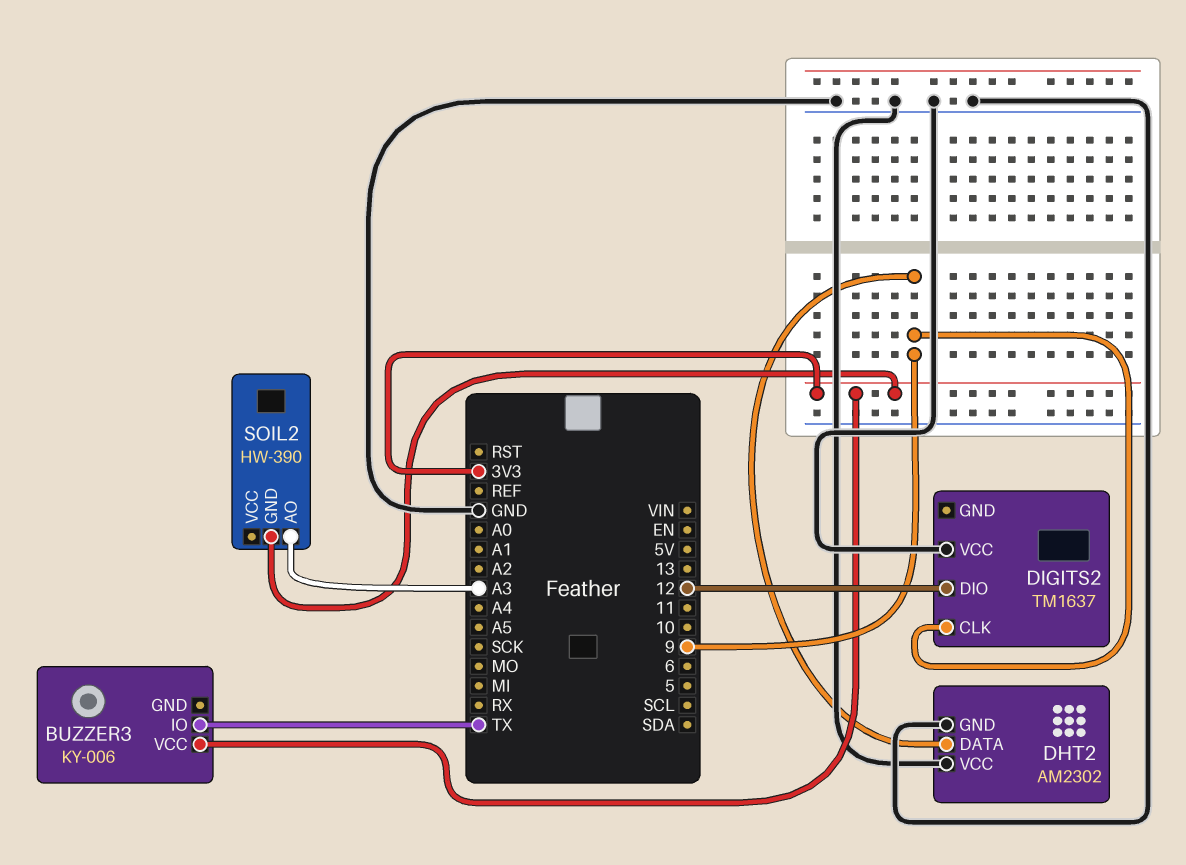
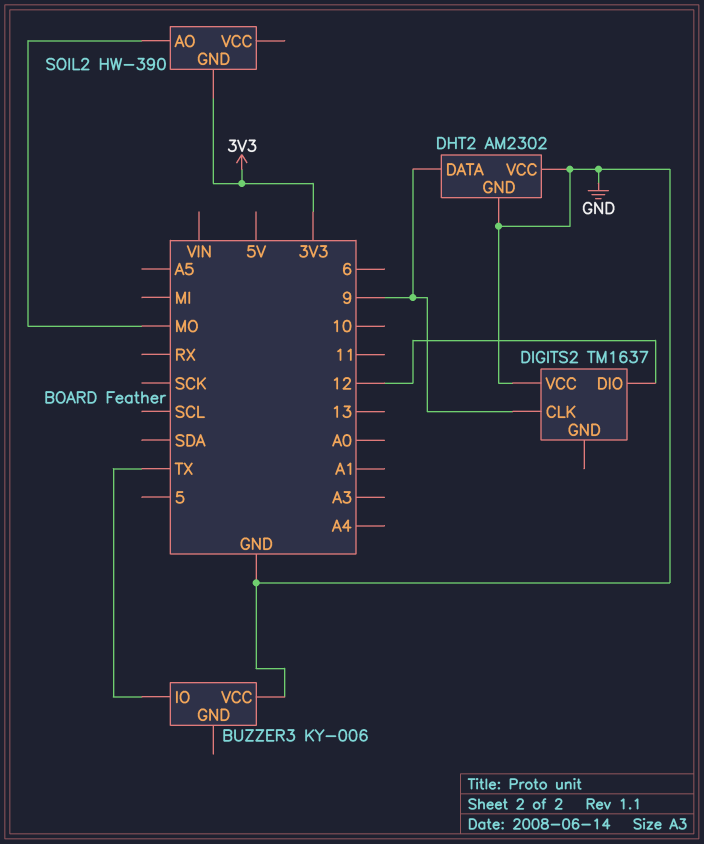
BUZZER3 pin VCC: 3V3 -> GND
SOIL2 pin AO: A3 -> MO

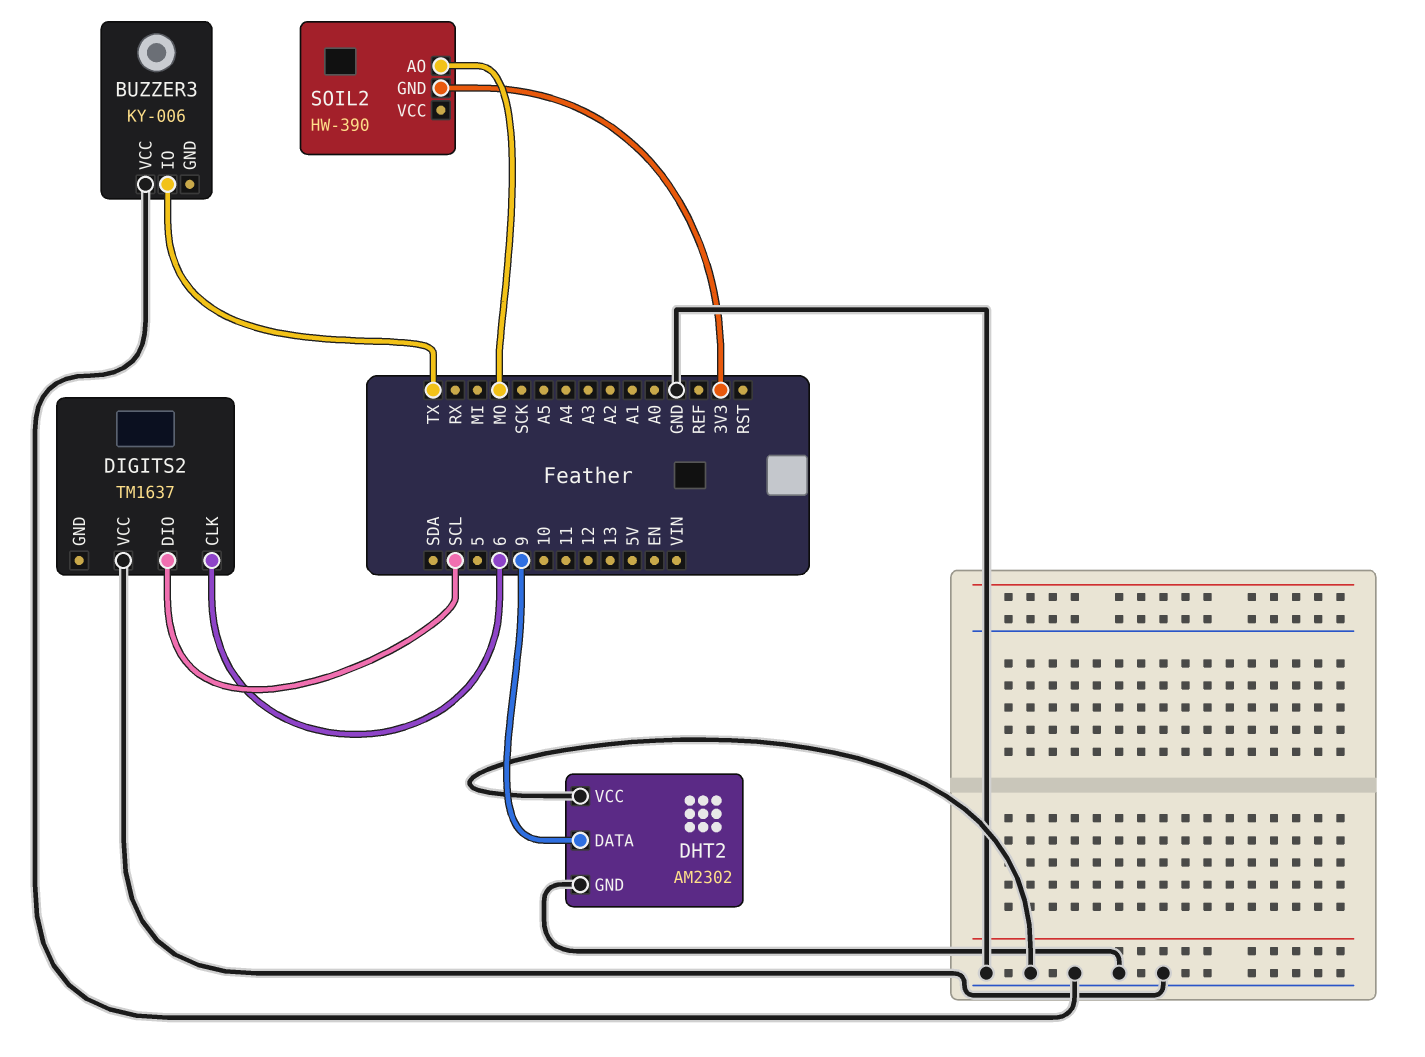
DIGITS2 pin CLK: 9 -> 6
DIGITS2 pin DIO: 12 -> SCL

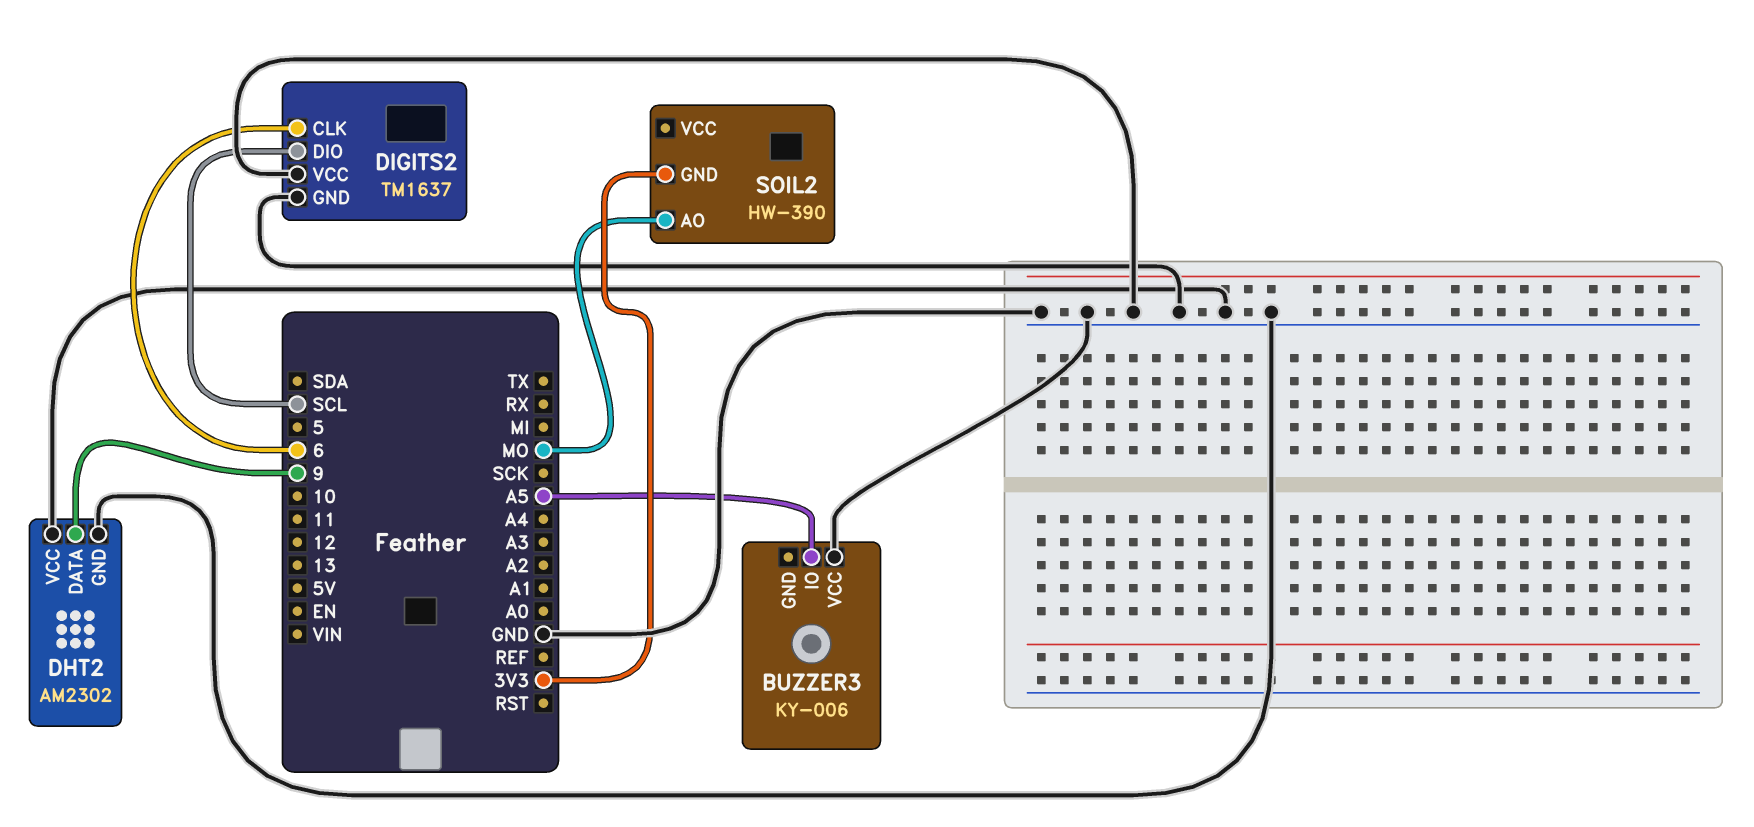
BUZZER3 pin IO: TX -> A5
DIGITS2 pin GND: none -> GND

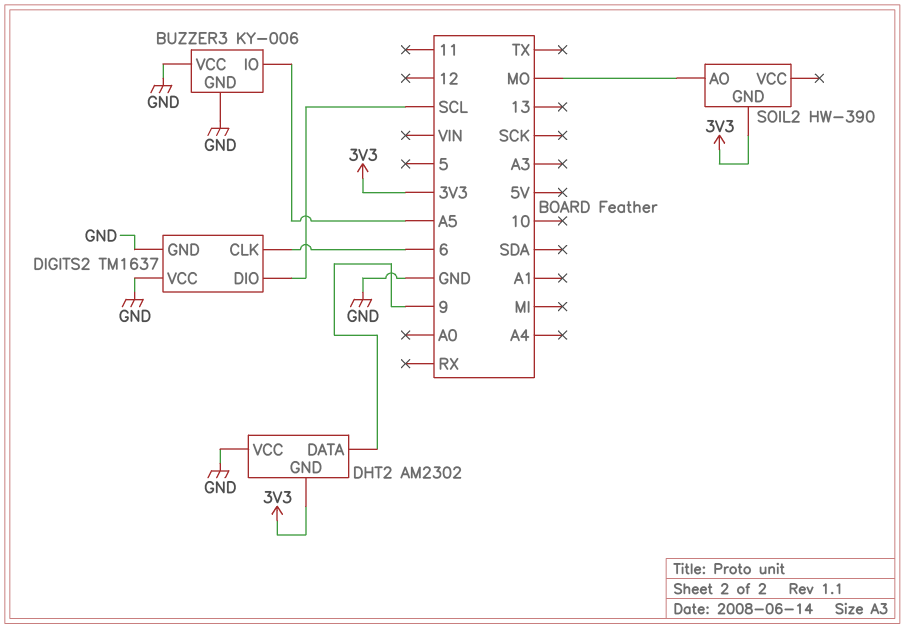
BUZZER3 pin GND: none -> GND
DHT2 pin GND: GND -> 3V3

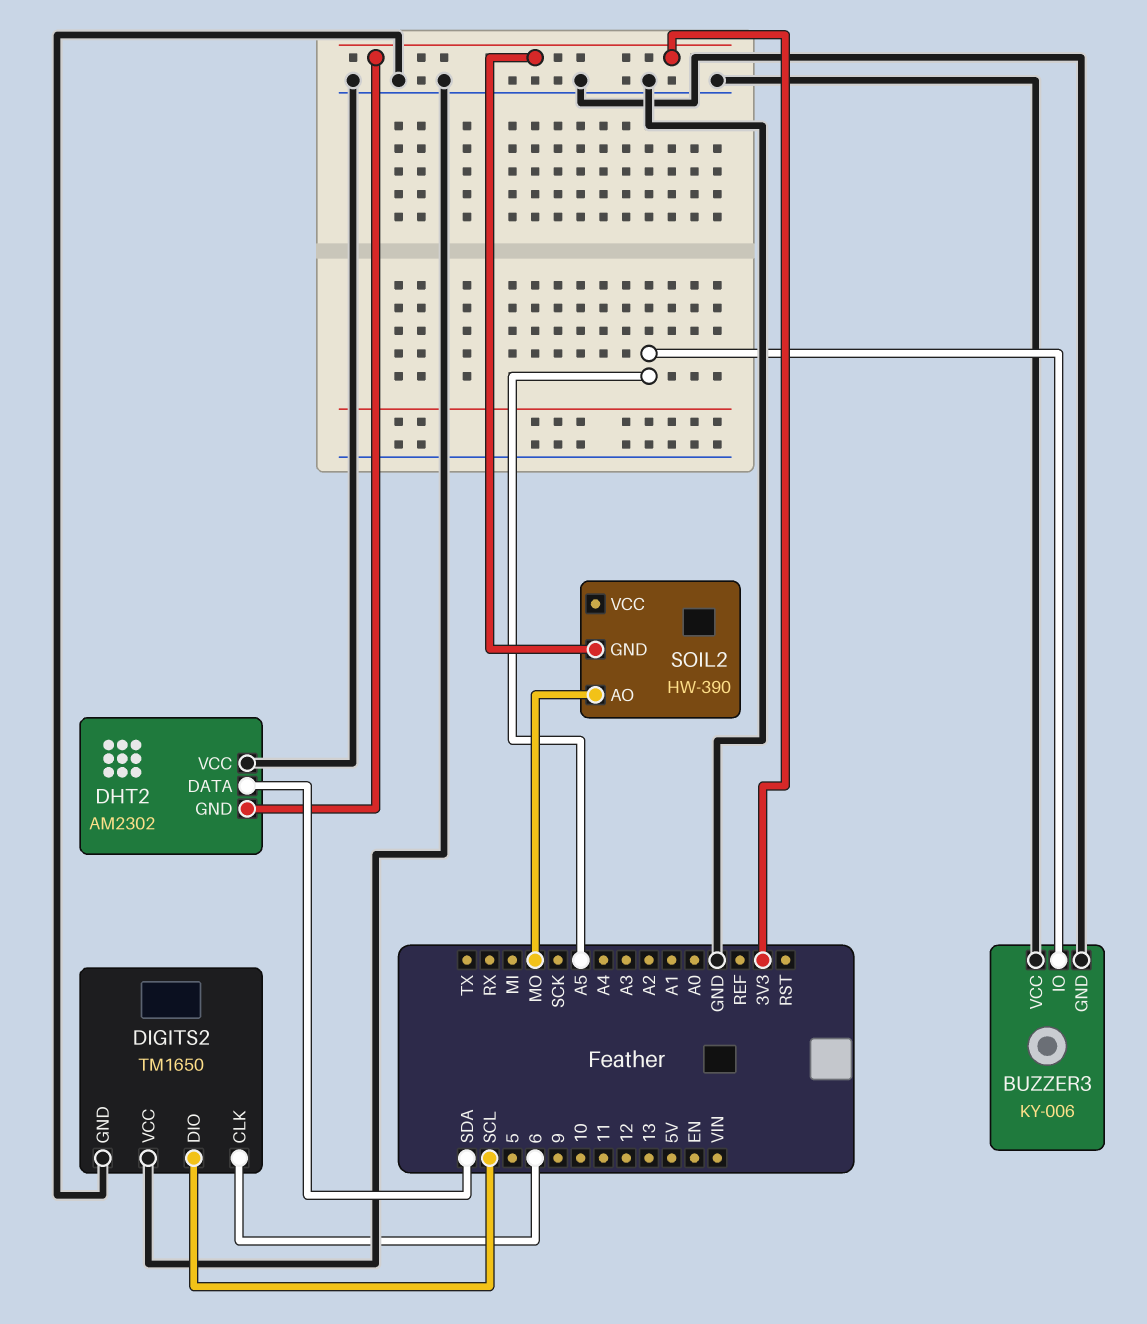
DHT2 pin DATA: 9 -> SDA
DIGITS2: TM1637 -> TM1650

